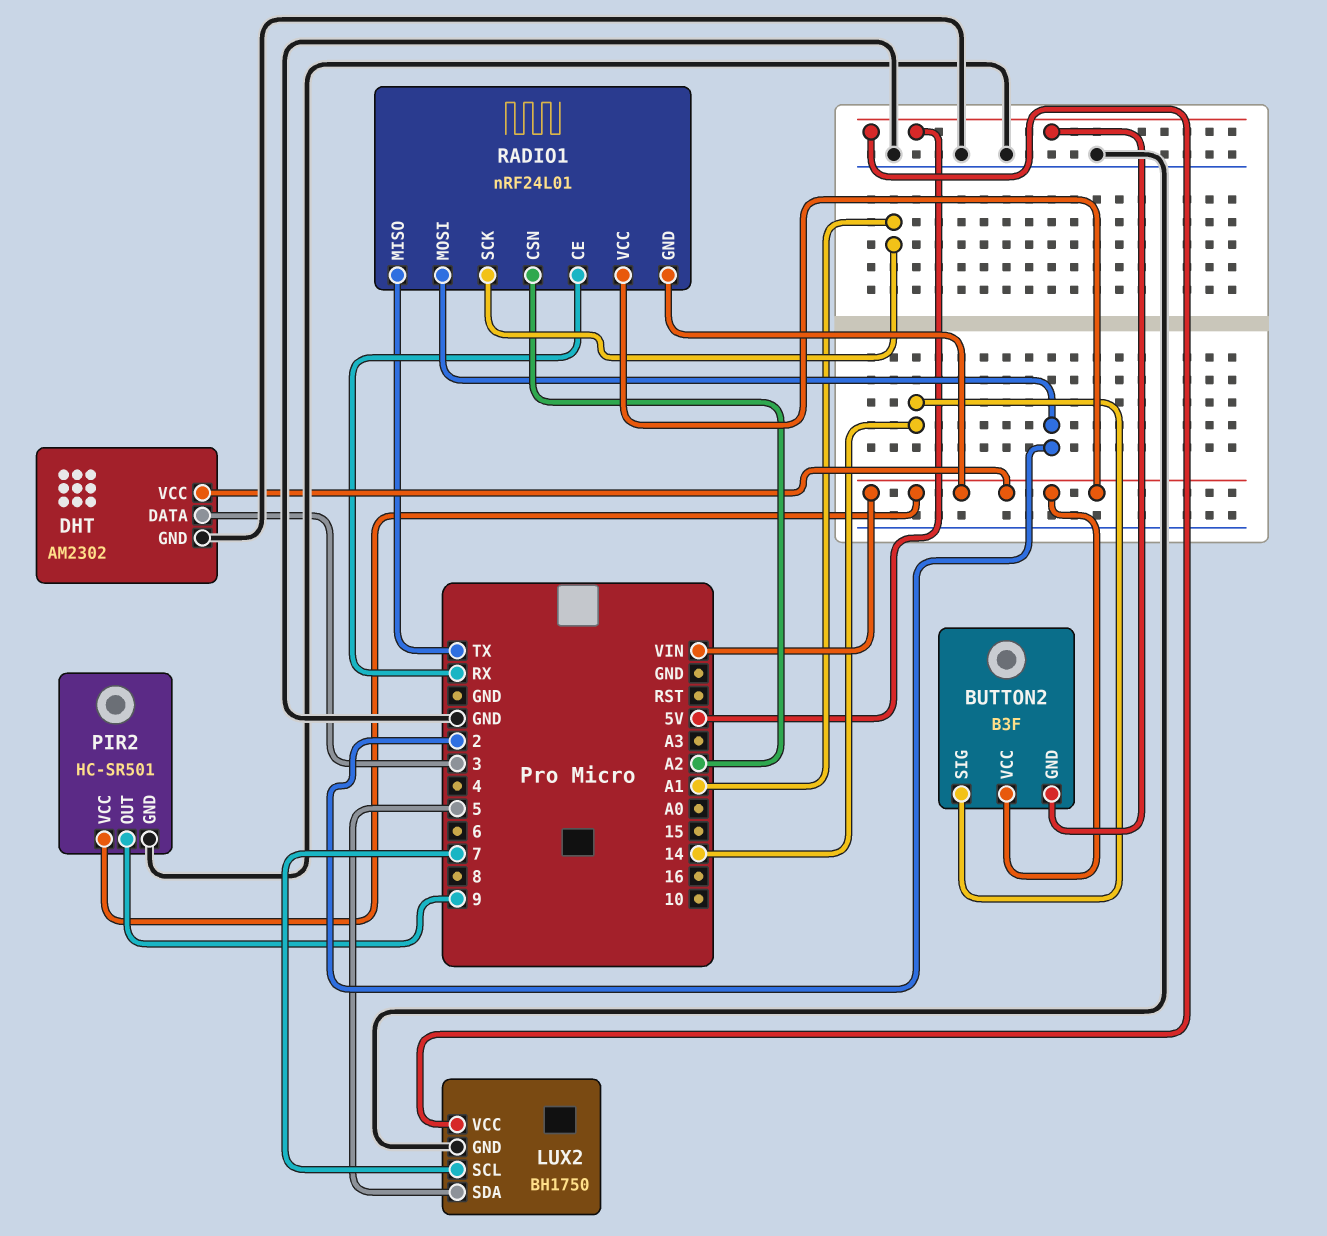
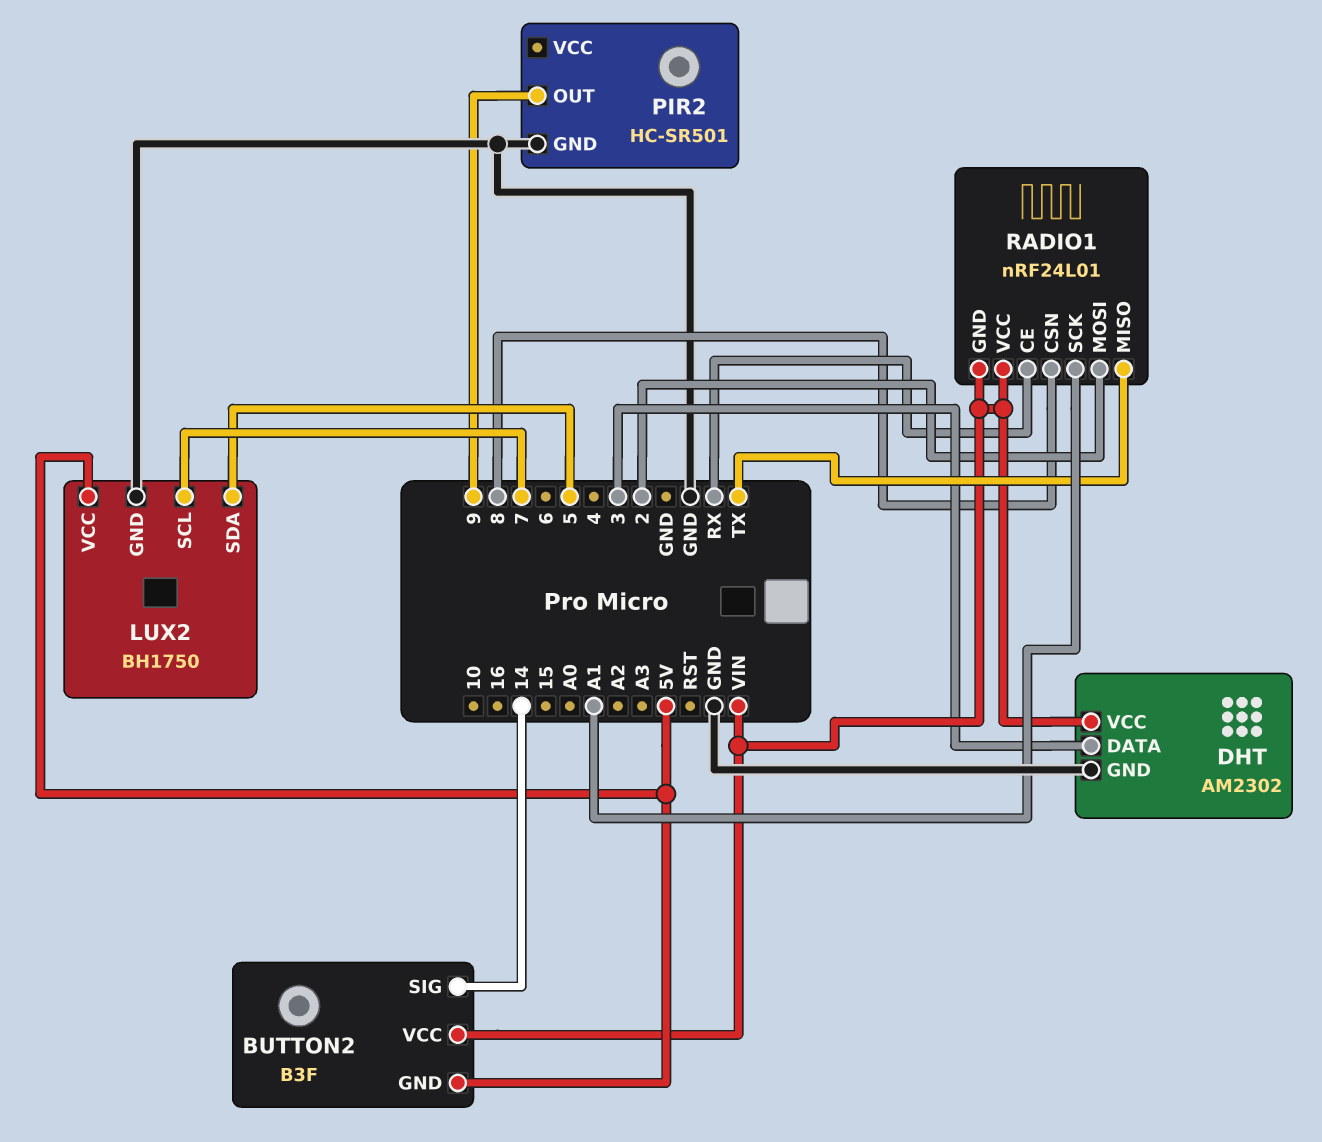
PIR2 pin VCC: VIN -> none
RADIO1 pin CSN: A2 -> 8

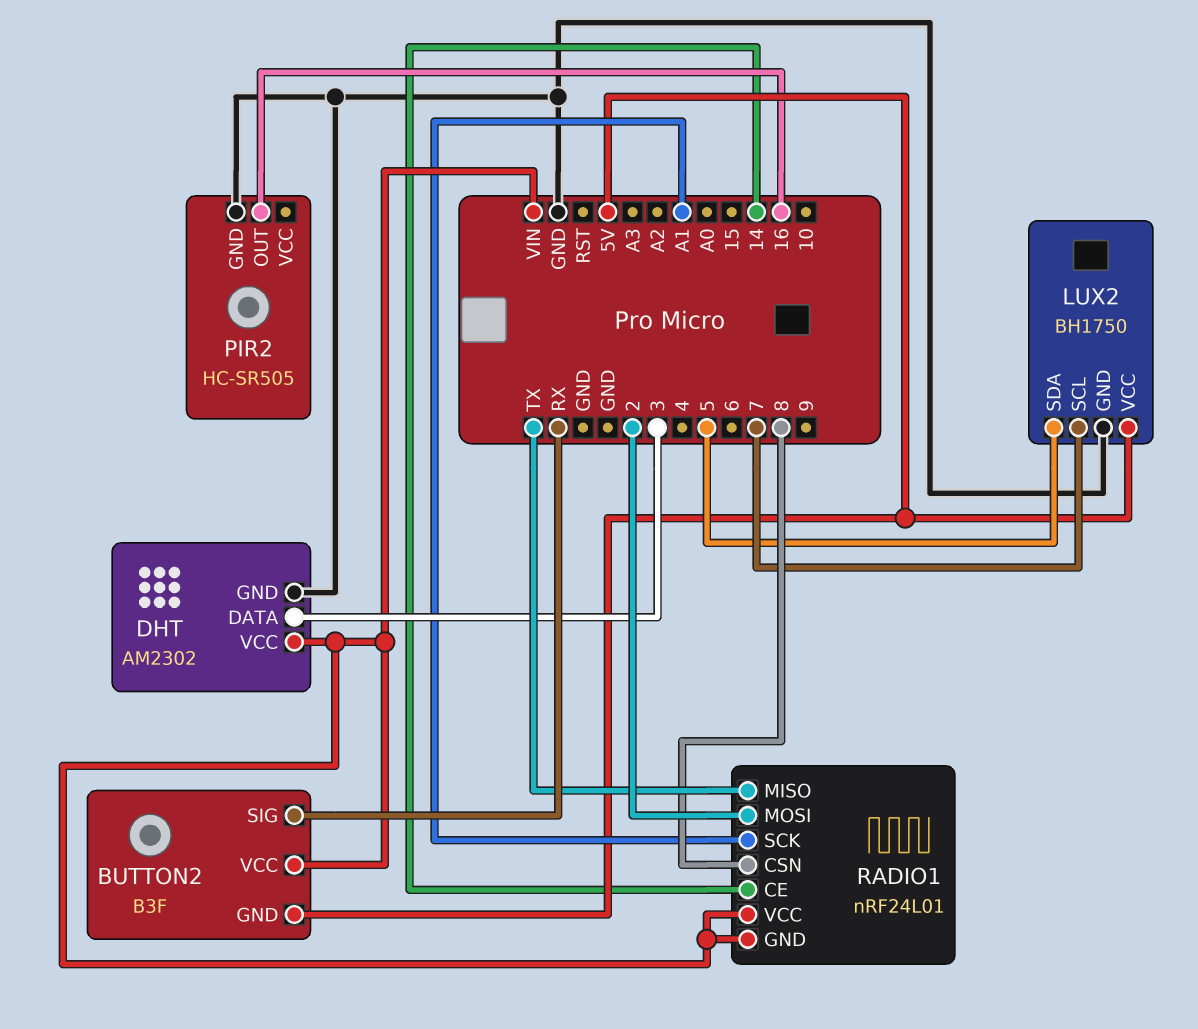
BUTTON2 pin SIG: 14 -> RX
PIR2: HC-SR501 -> HC-SR505
PIR2 pin OUT: 9 -> 16
RADIO1 pin CE: RX -> 14

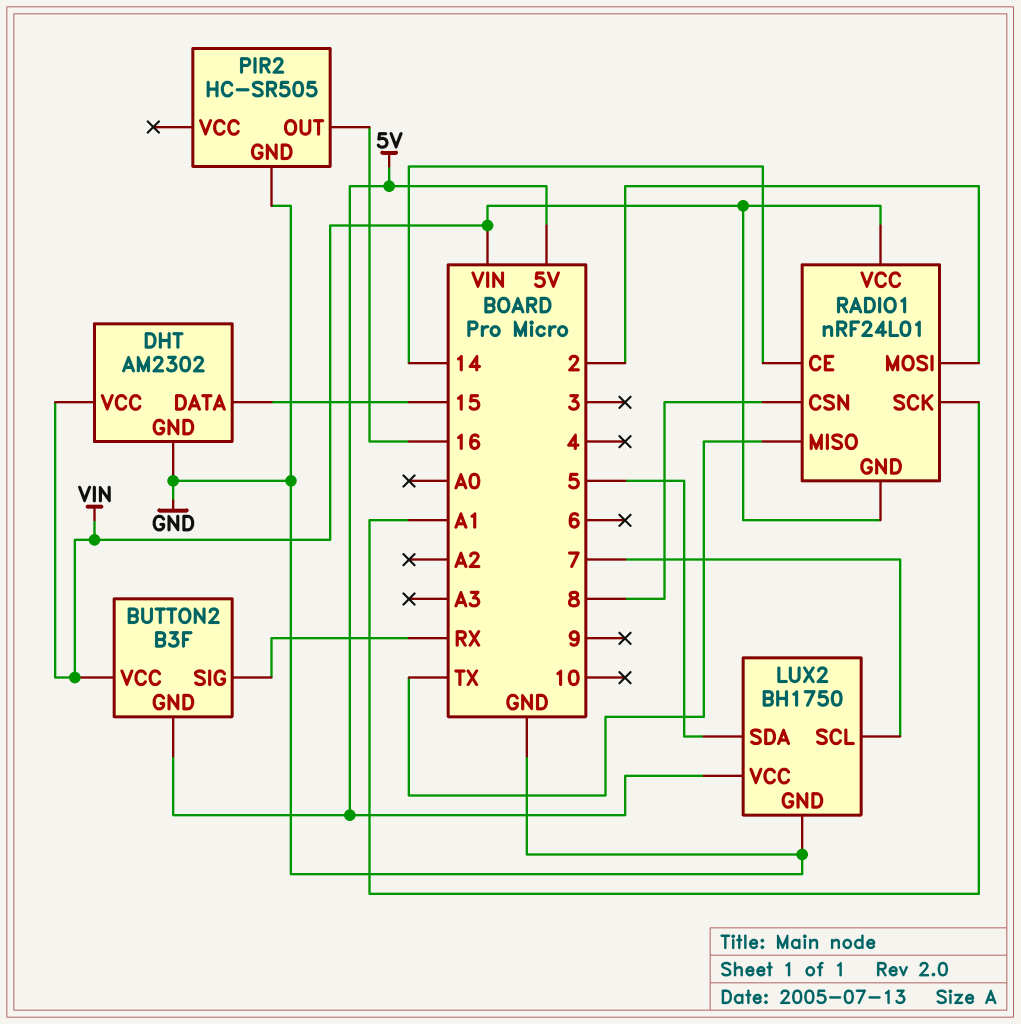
DHT pin DATA: 3 -> 15

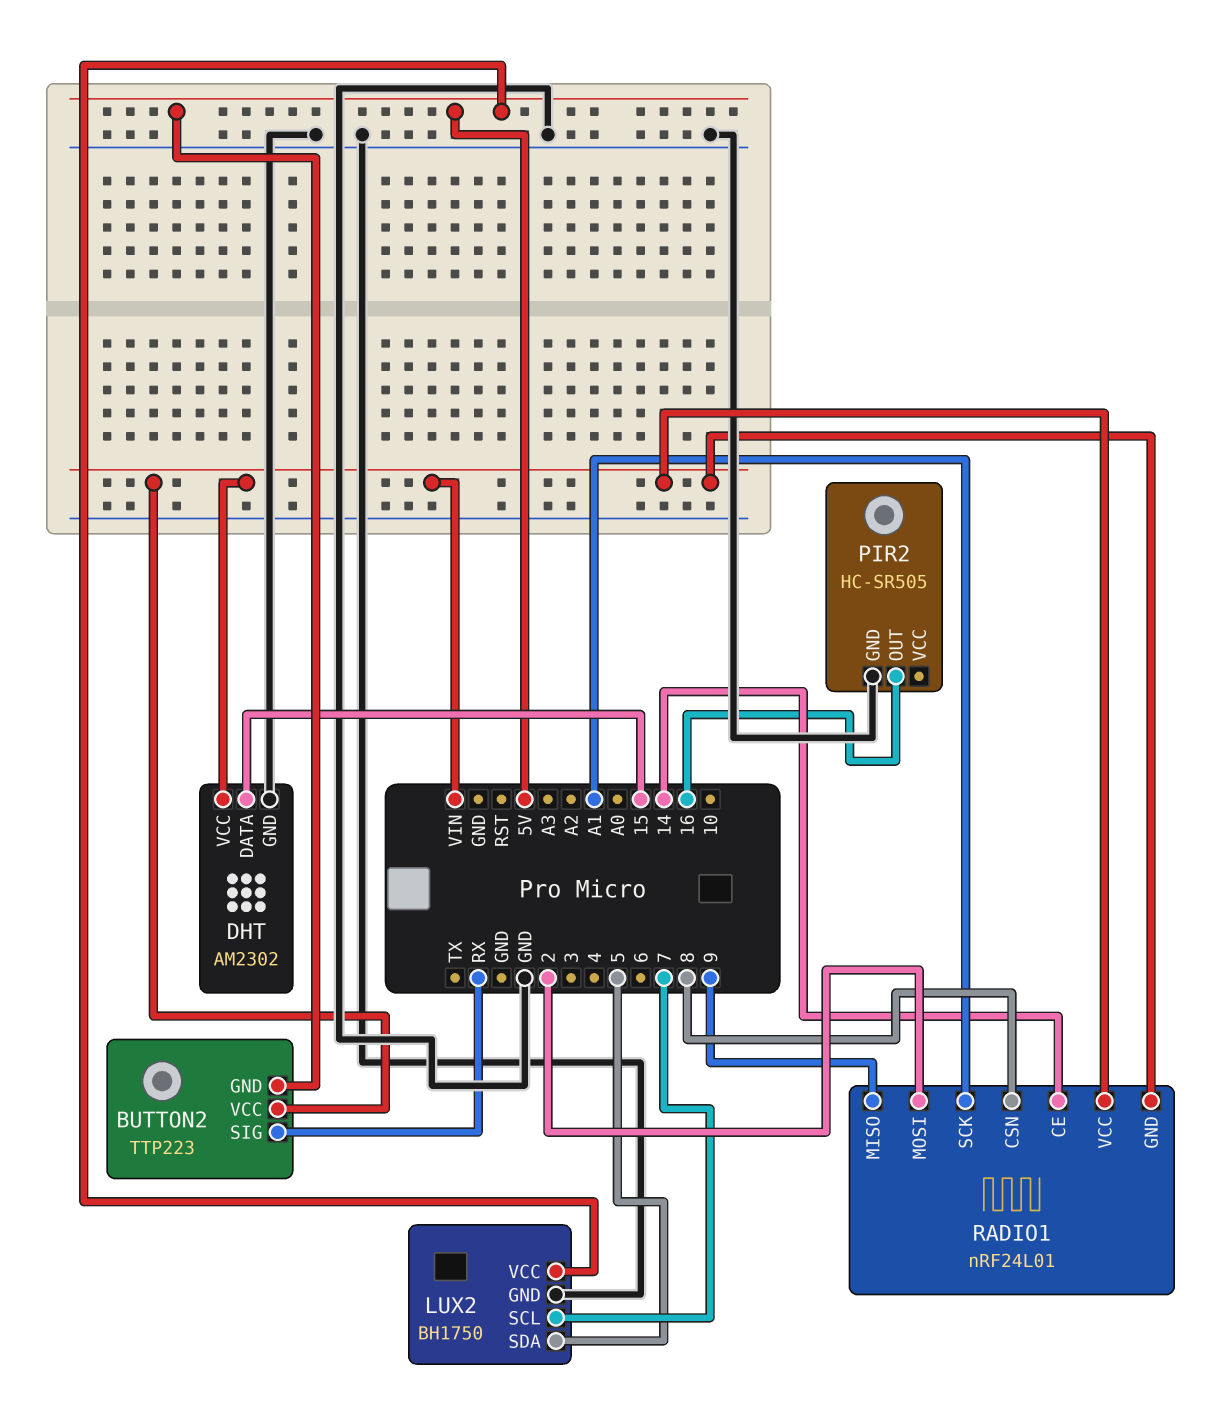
BUTTON2: B3F -> TTP223
RADIO1 pin MISO: TX -> 9

